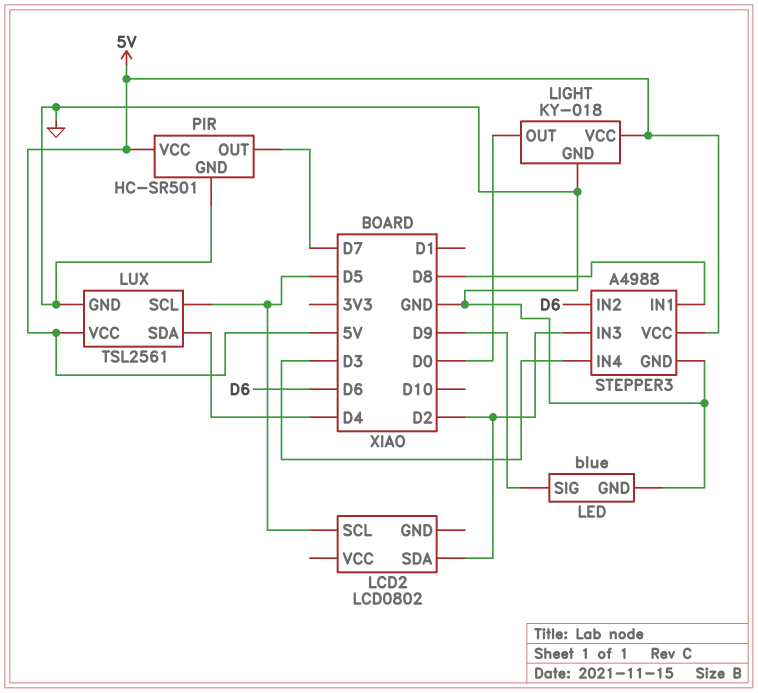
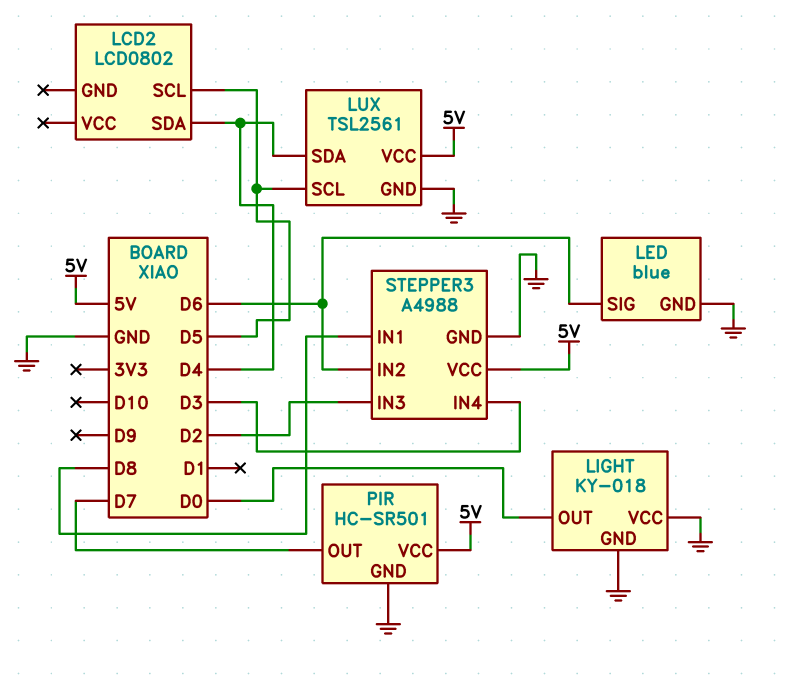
LCD2 pin SDA: D2 -> D4
LED pin SIG: D9 -> D6
LIGHT pin VCC: 5V -> GND

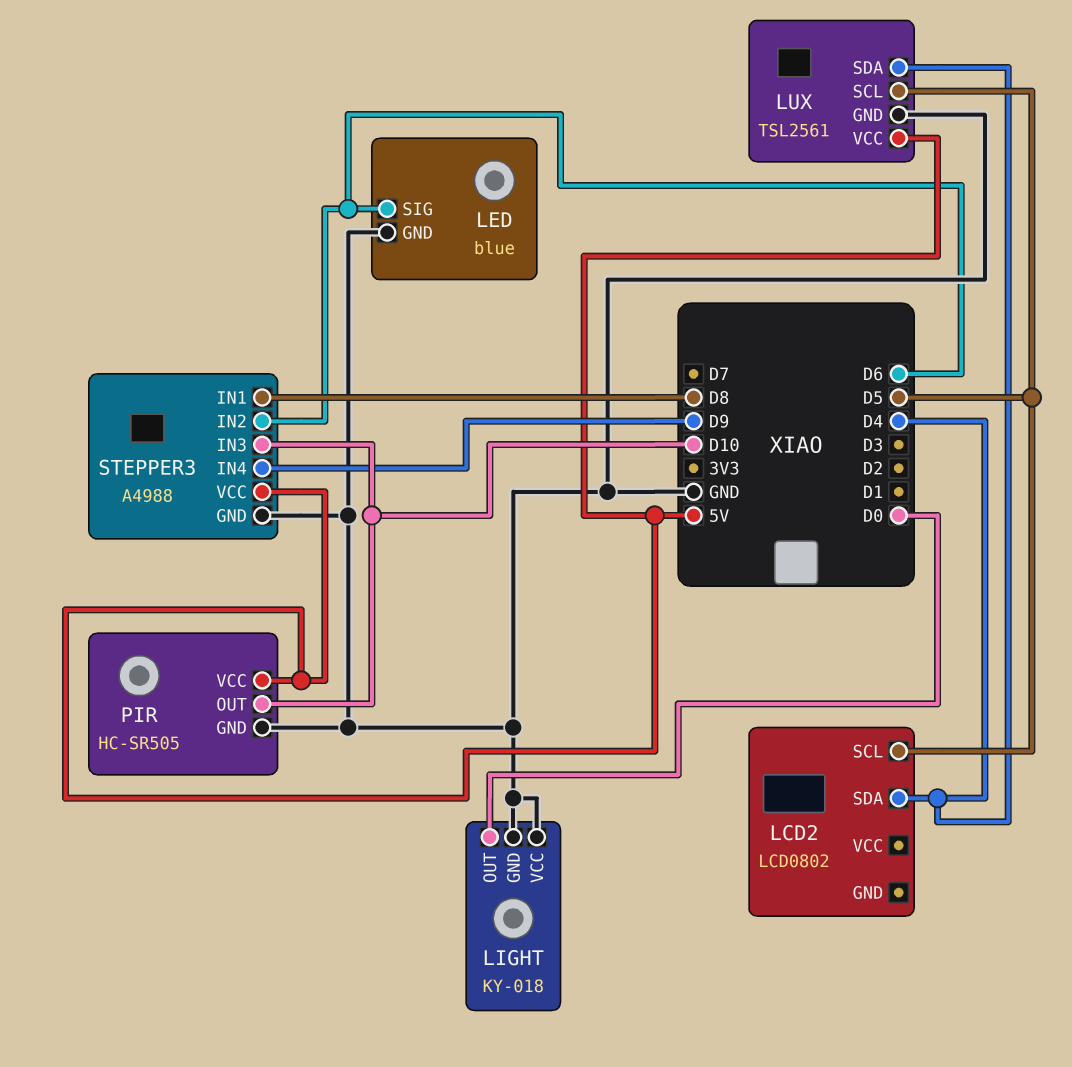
PIR: HC-SR501 -> HC-SR505
PIR pin OUT: D7 -> D10
STEPPER3 pin IN3: D2 -> D10
STEPPER3 pin IN4: D3 -> D9

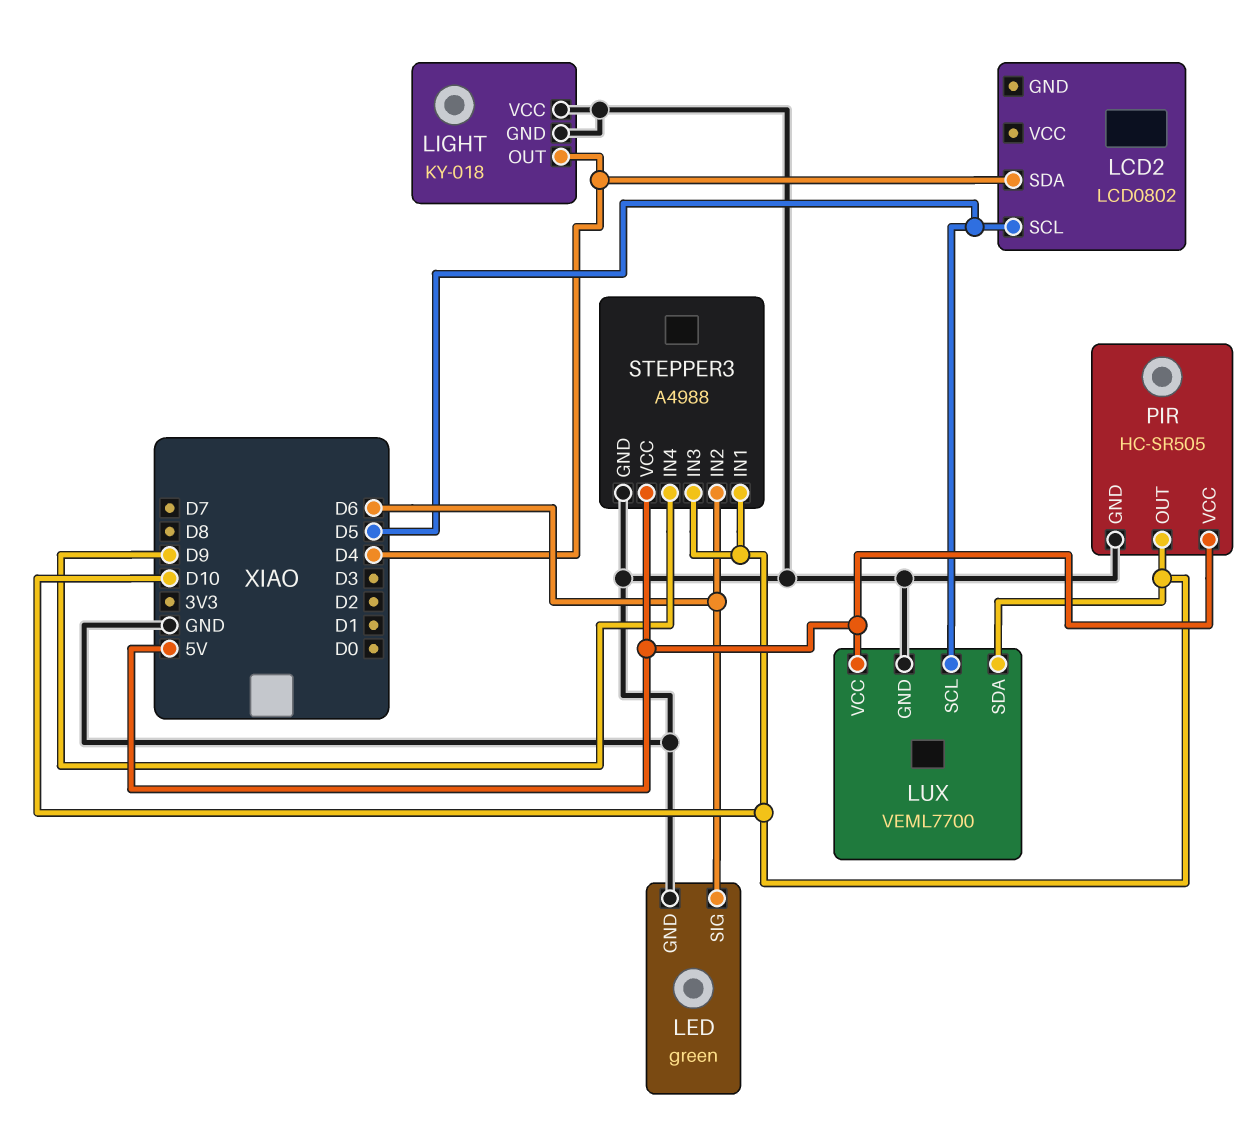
LED: blue -> green
LIGHT pin OUT: D0 -> D4
LUX: TSL2561 -> VEML7700
LUX pin SDA: D4 -> D10
STEPPER3 pin IN1: D8 -> D10

